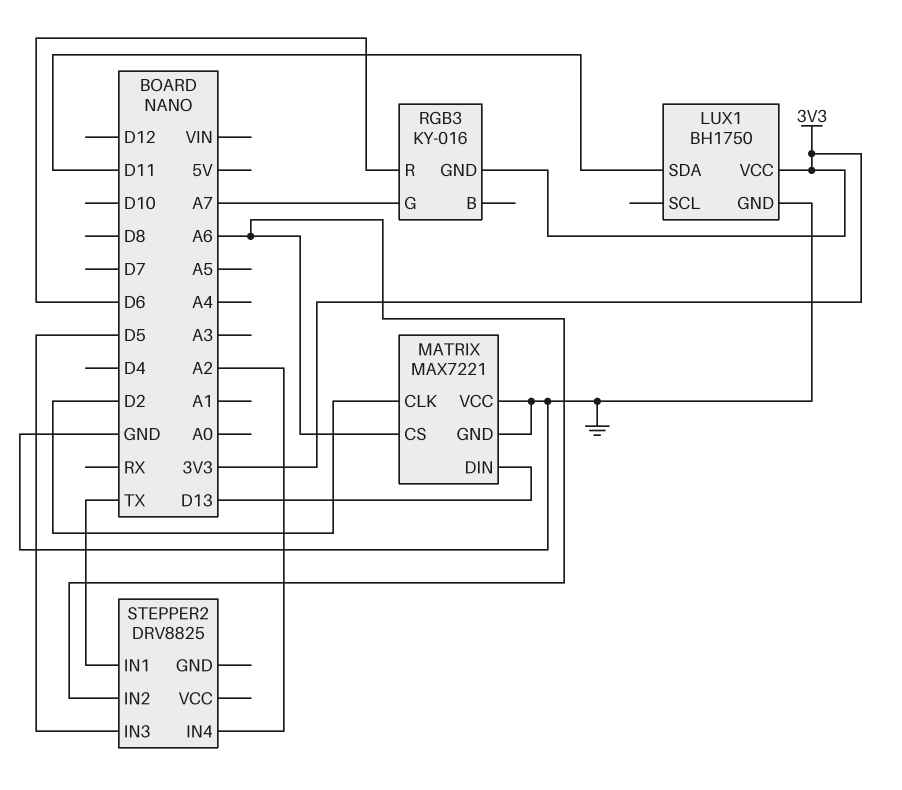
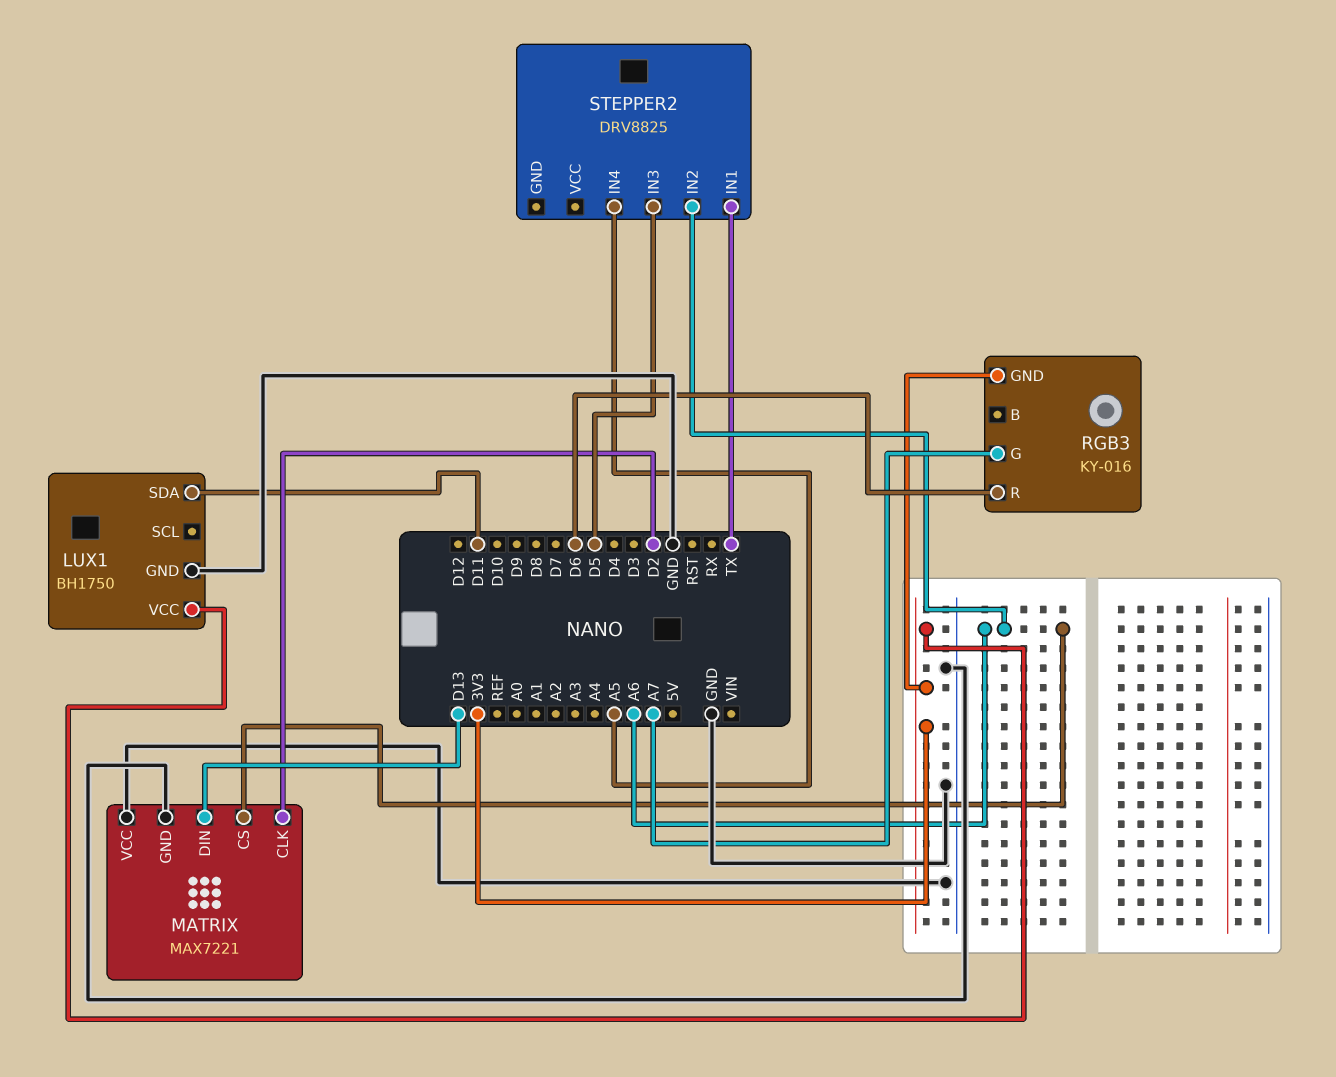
STEPPER2 pin IN4: A2 -> A5

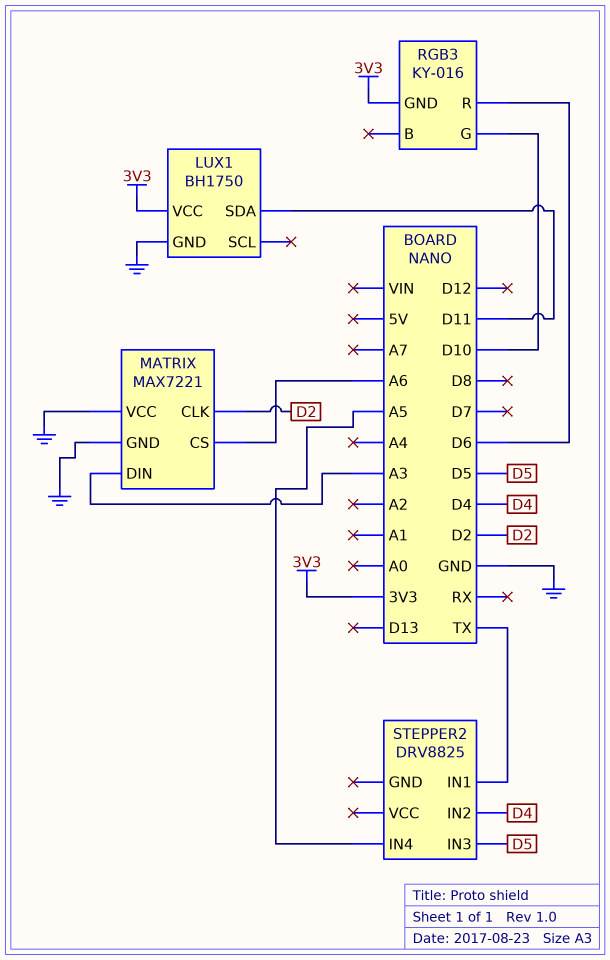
MATRIX pin DIN: D13 -> A3
RGB3 pin G: A7 -> D10
STEPPER2 pin IN2: A6 -> D4

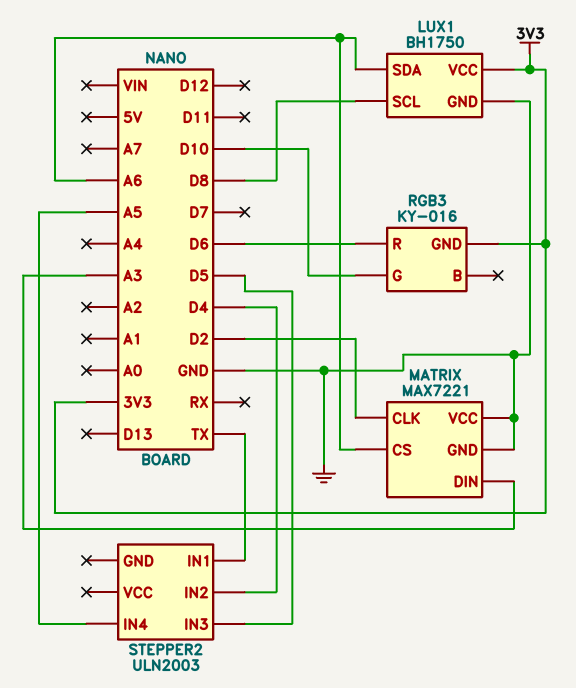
LUX1 pin SCL: none -> D8
LUX1 pin SDA: D11 -> A6
STEPPER2: DRV8825 -> ULN2003

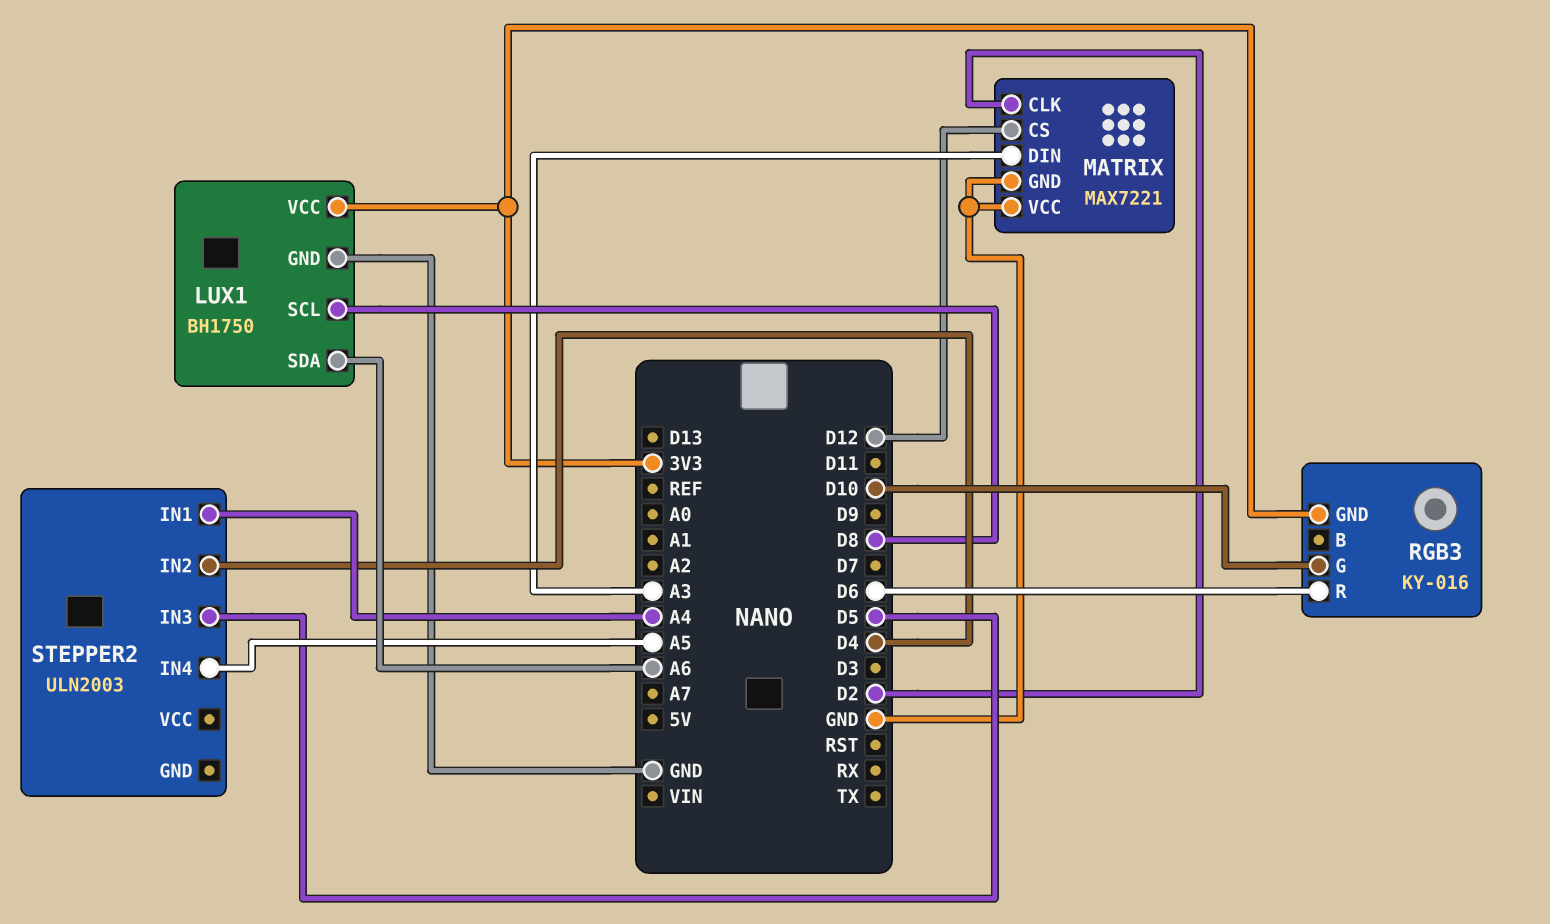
MATRIX pin CS: A6 -> D12
STEPPER2 pin IN1: TX -> A4

